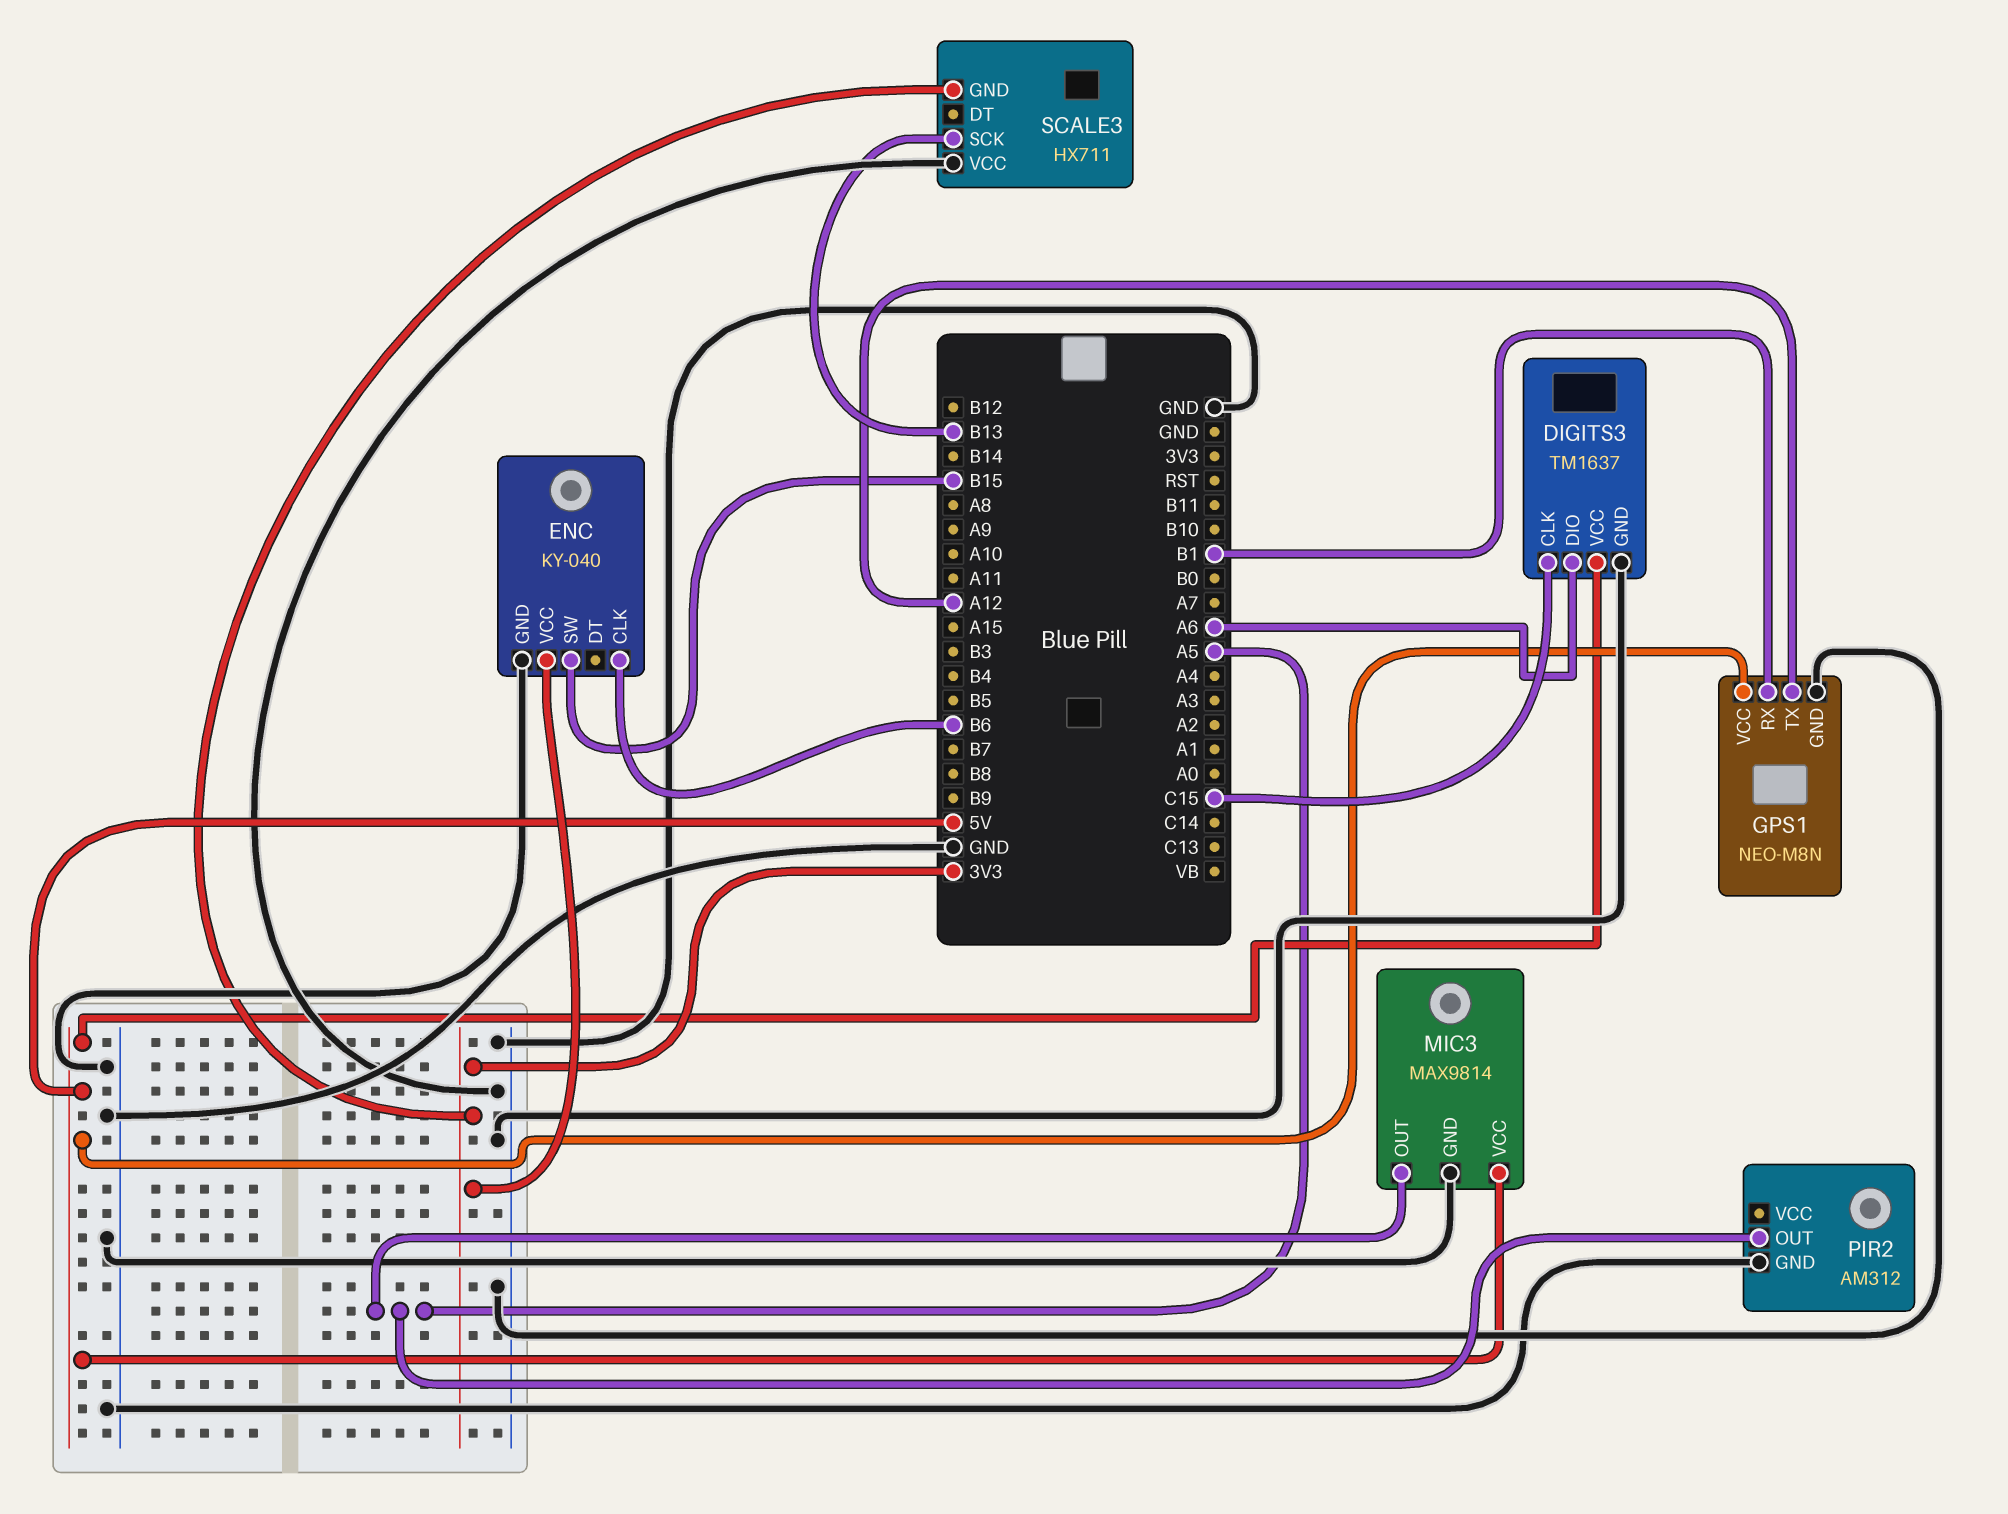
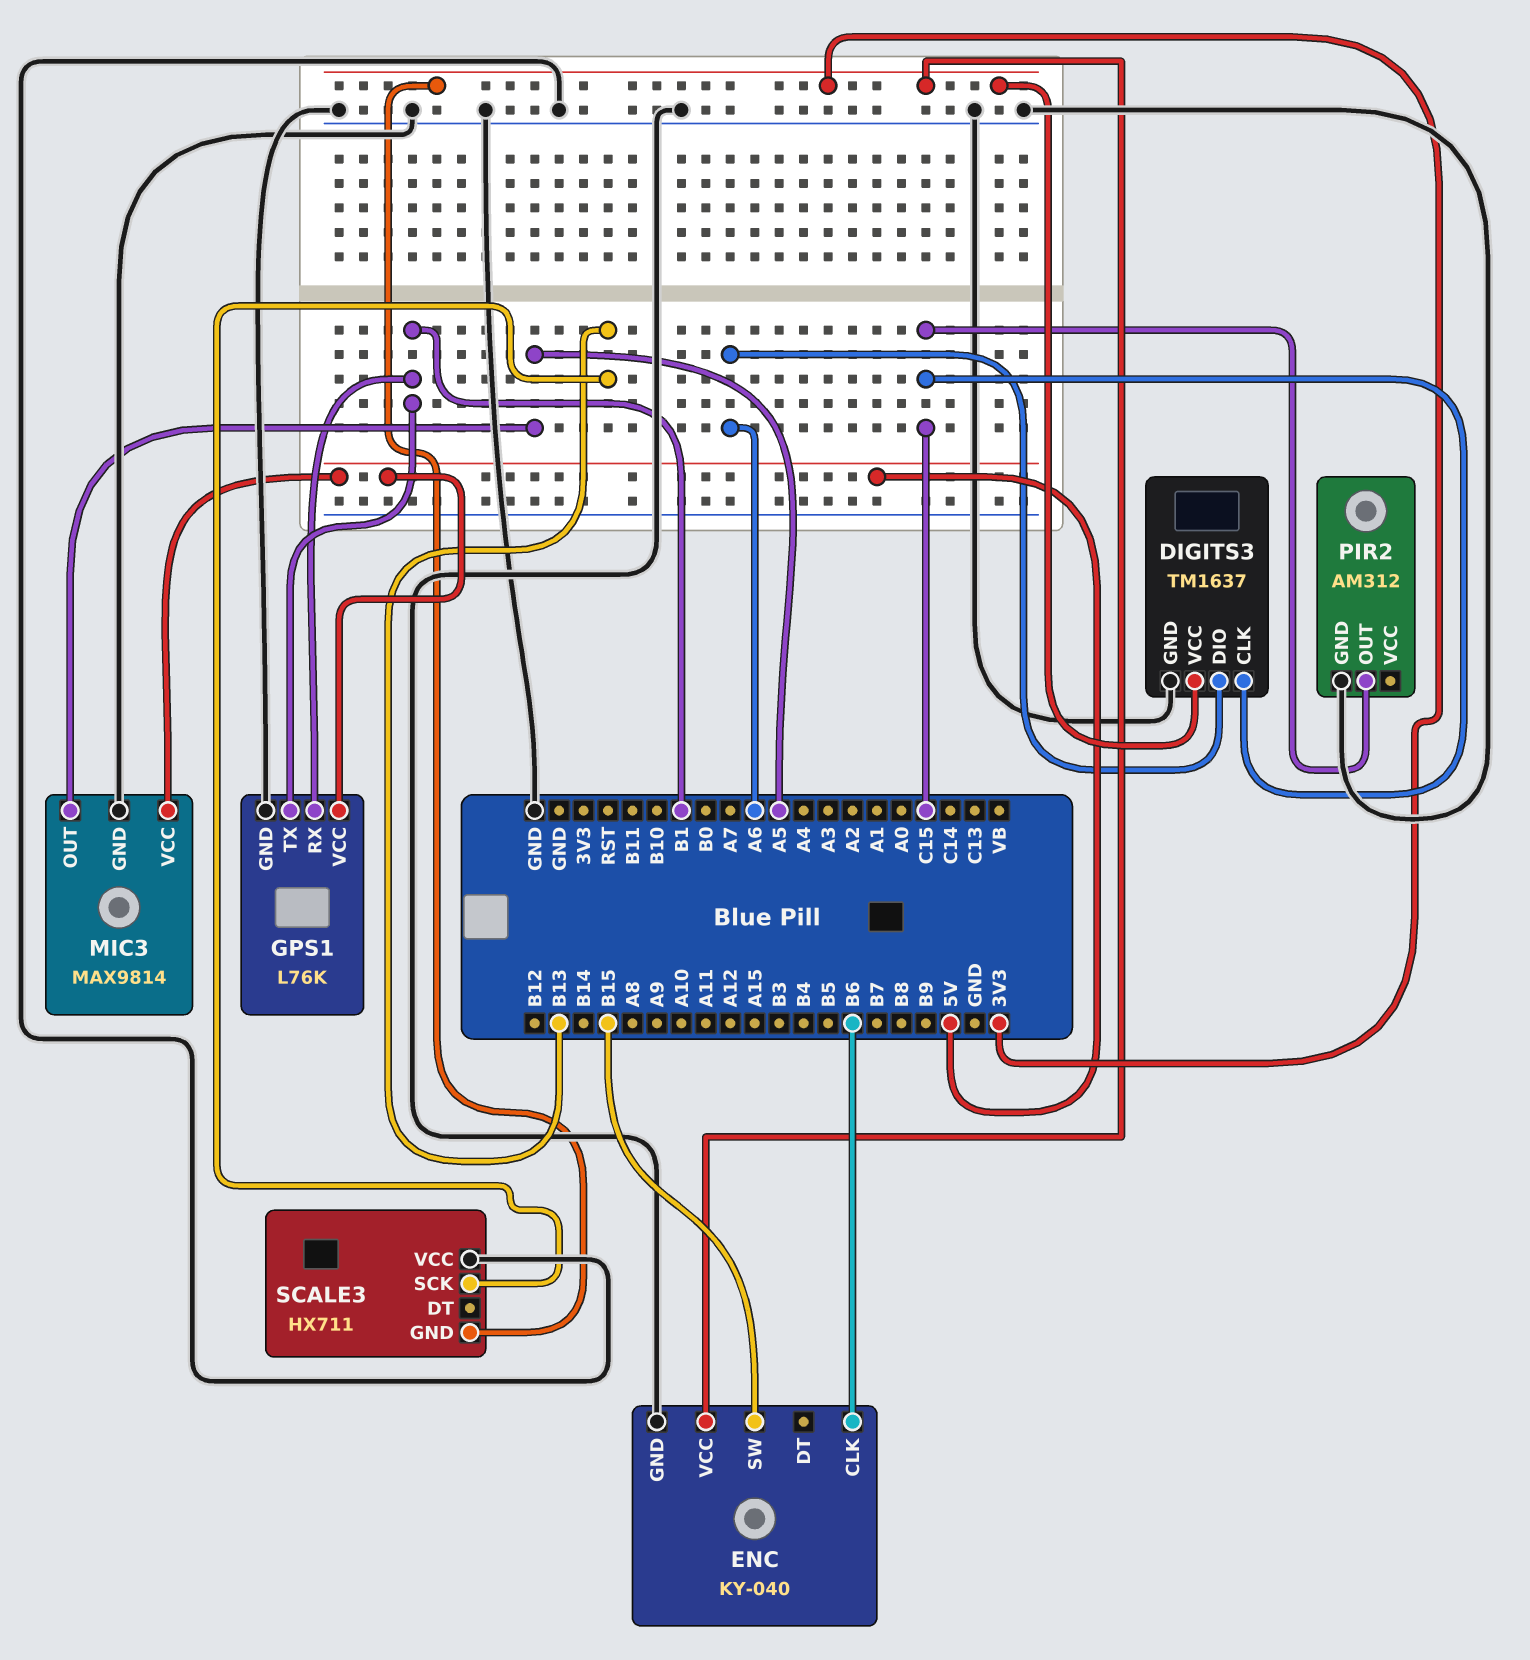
DIGITS3 pin VCC: 5V -> 3V3
GPS1: NEO-M8N -> L76K
GPS1 pin TX: A12 -> B1
PIR2 pin OUT: A5 -> C15

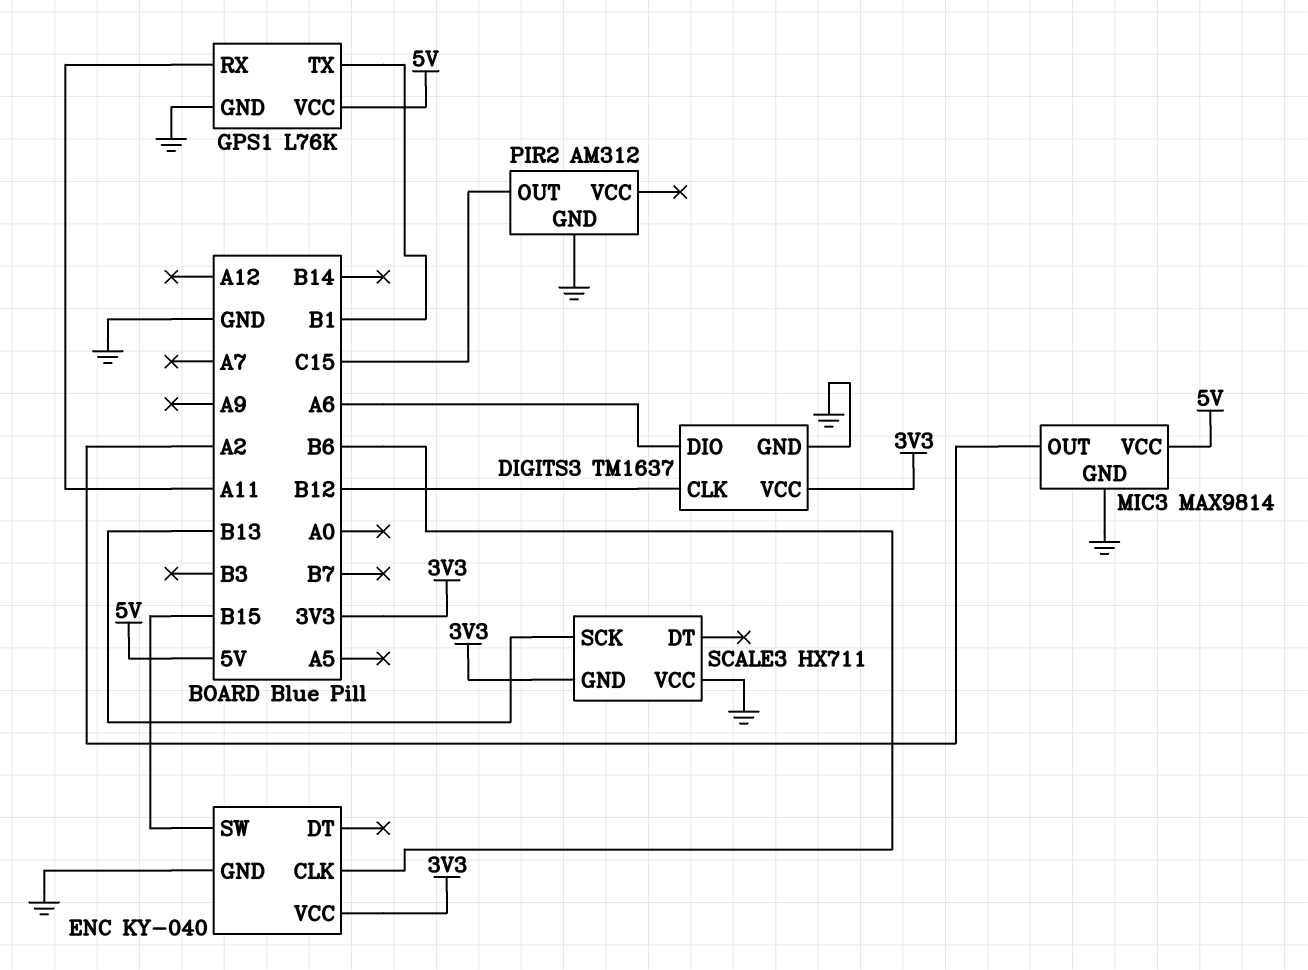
DIGITS3 pin CLK: C15 -> B12
GPS1 pin RX: B1 -> A11
MIC3 pin OUT: A5 -> A2

